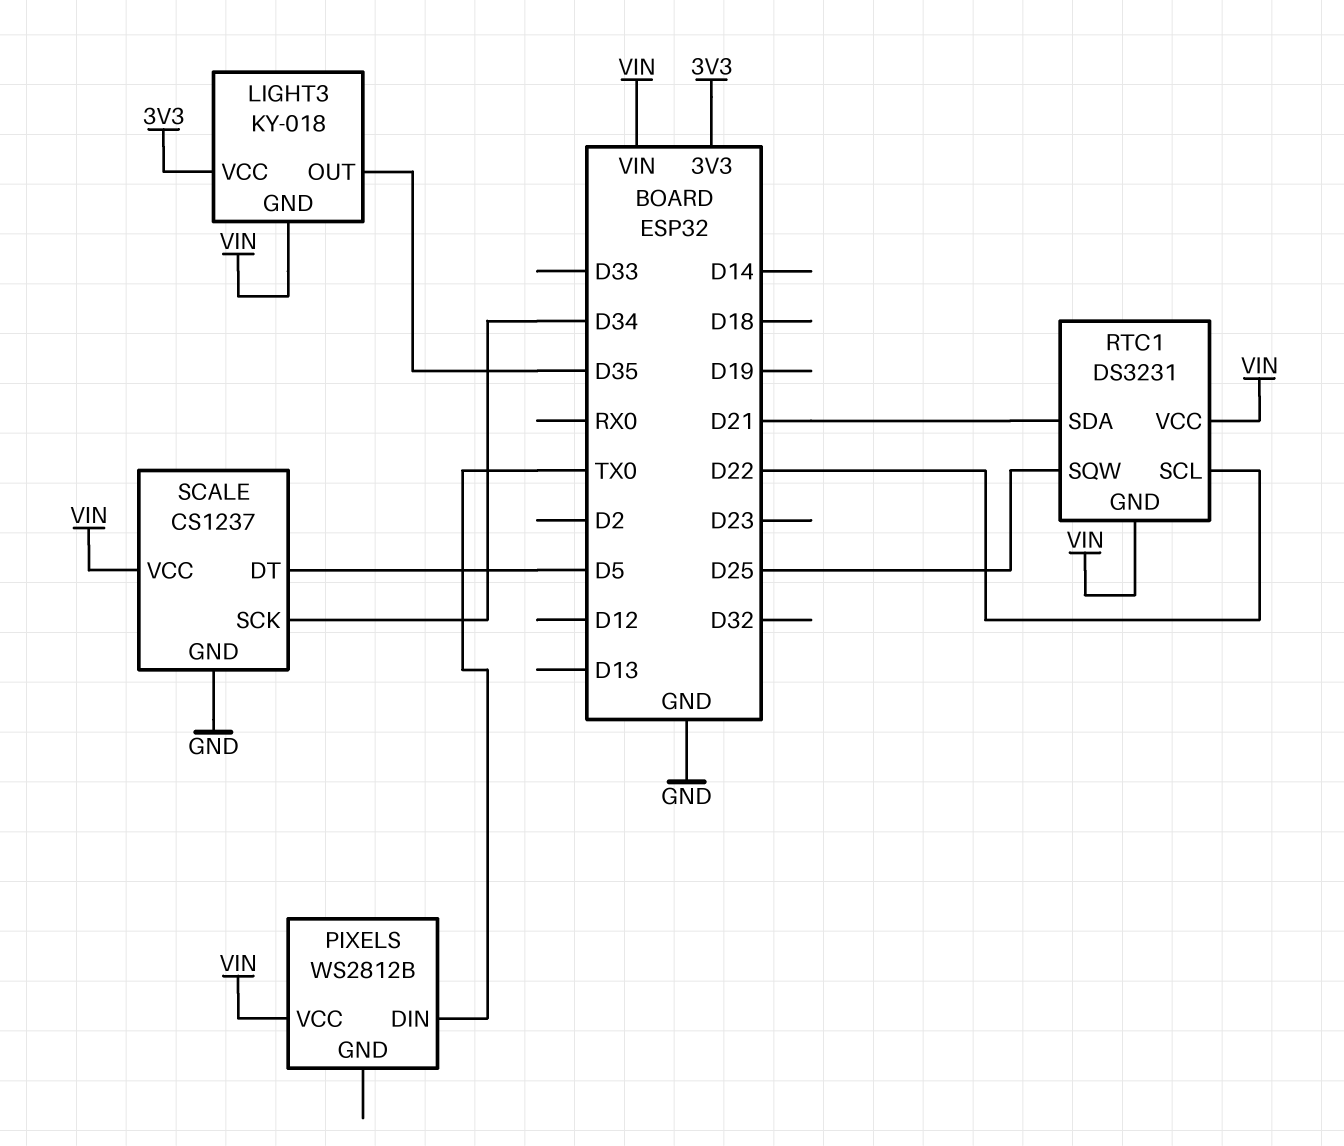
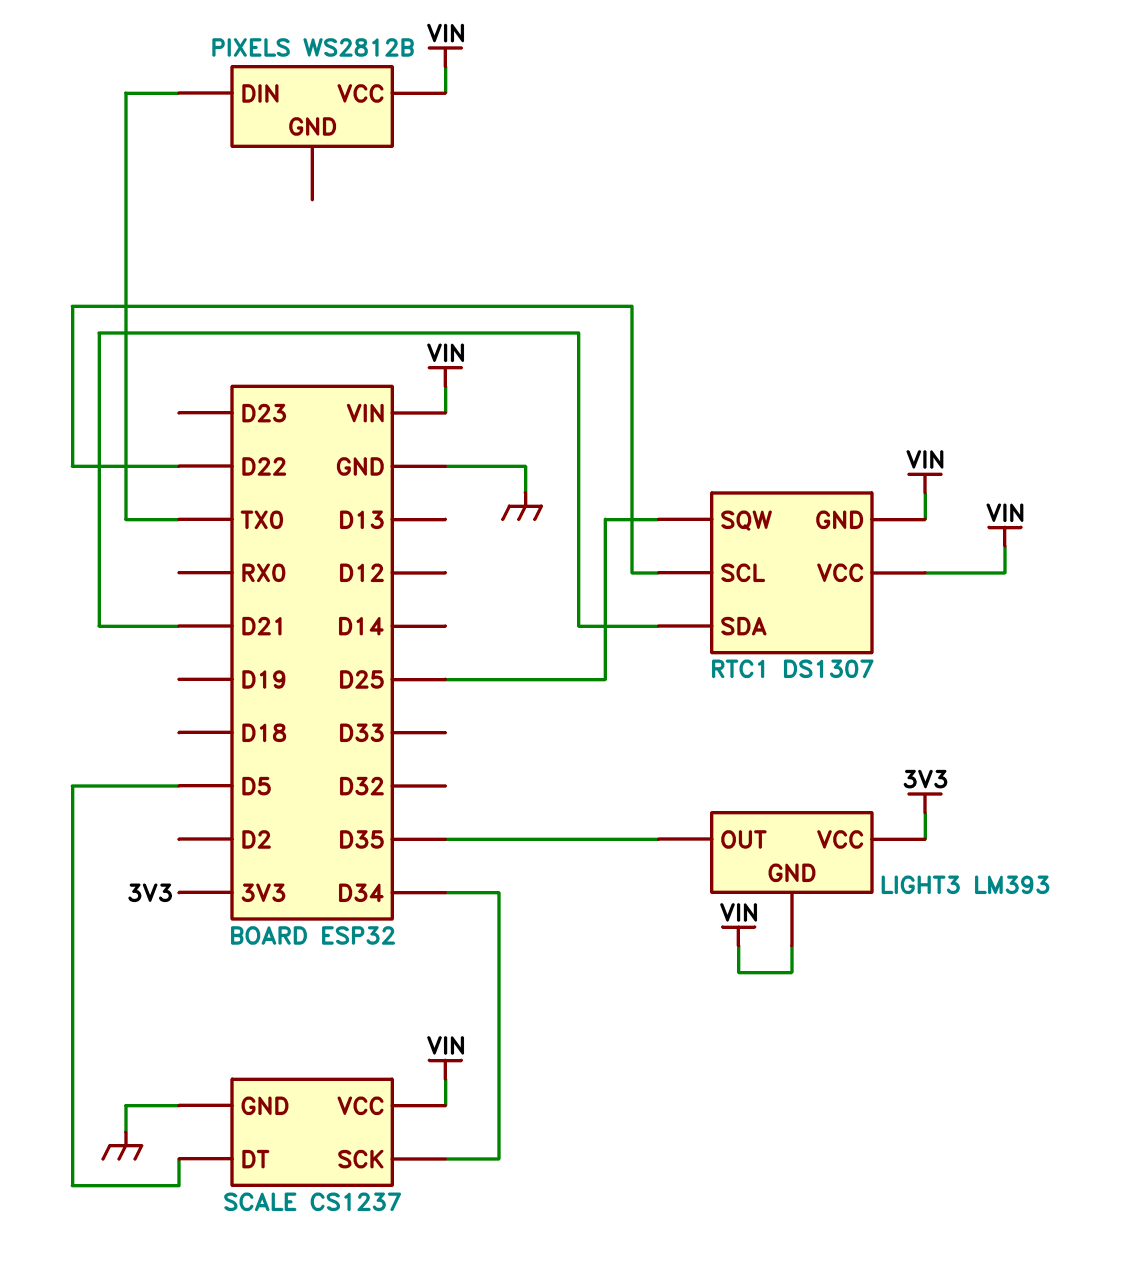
LIGHT3: KY-018 -> LM393
RTC1: DS3231 -> DS1307

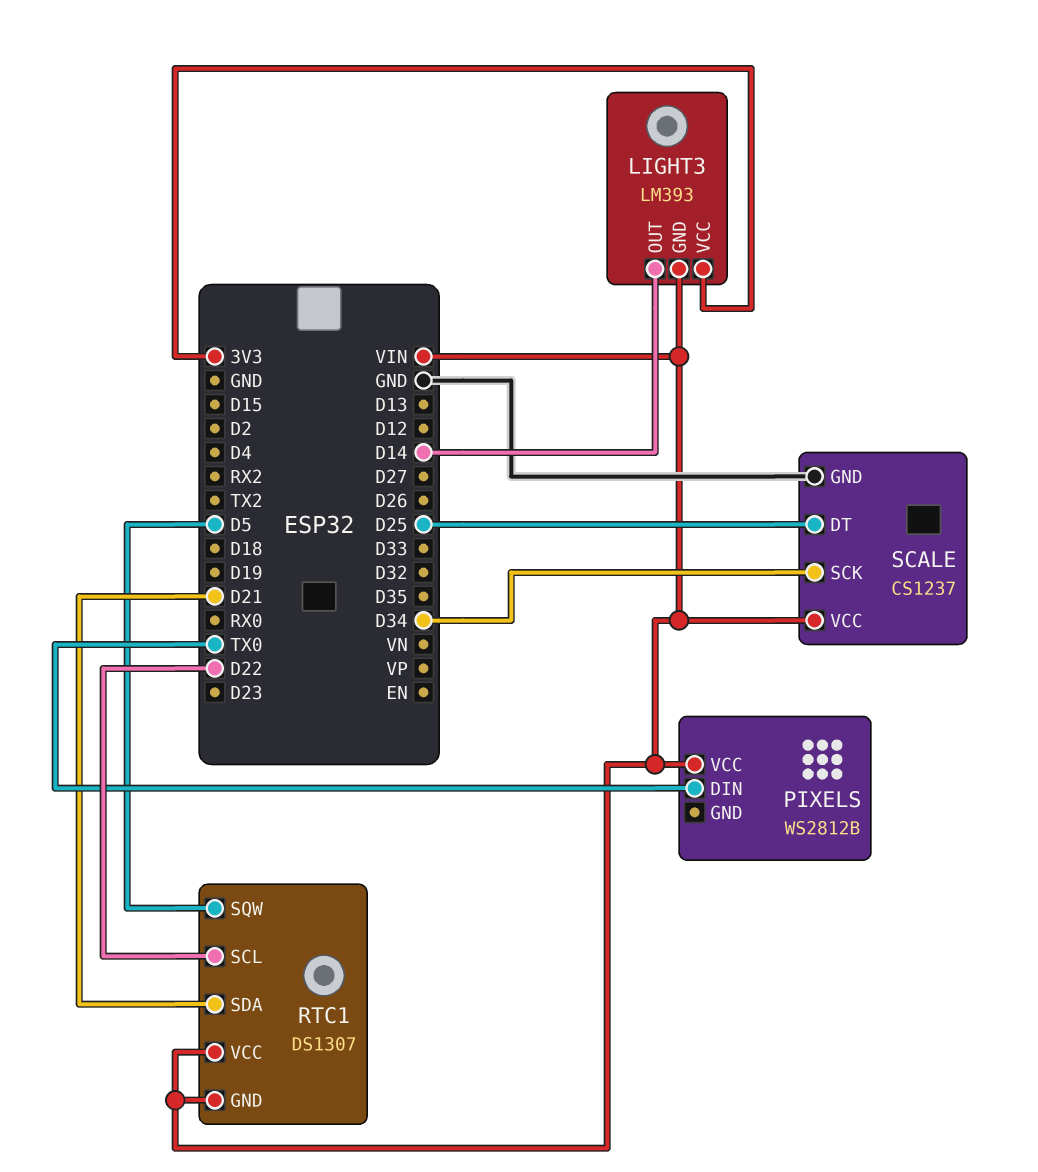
LIGHT3 pin OUT: D35 -> D14
RTC1 pin SQW: D25 -> D5
SCALE pin DT: D5 -> D25

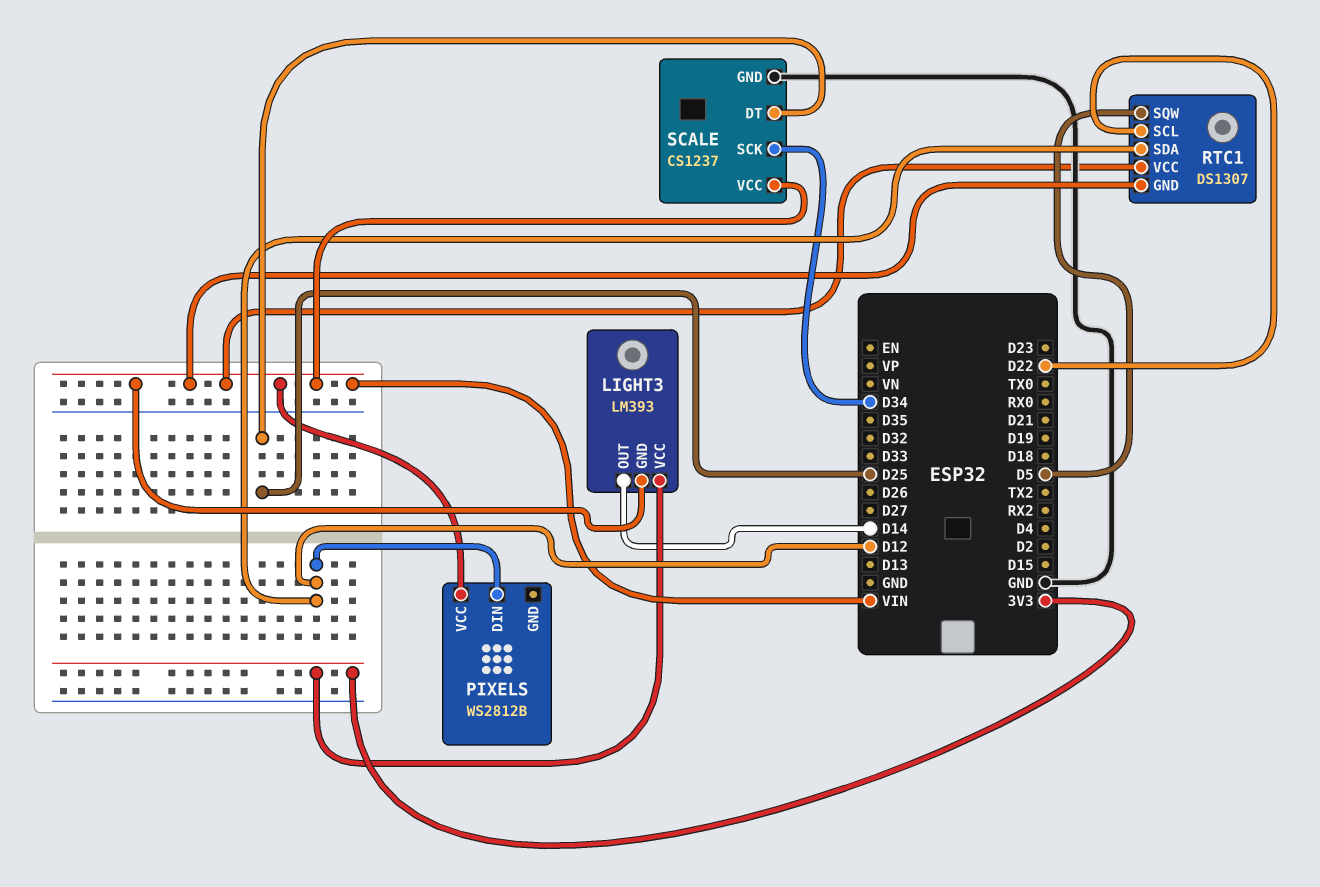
PIXELS pin DIN: TX0 -> D12
RTC1 pin SDA: D21 -> D12

